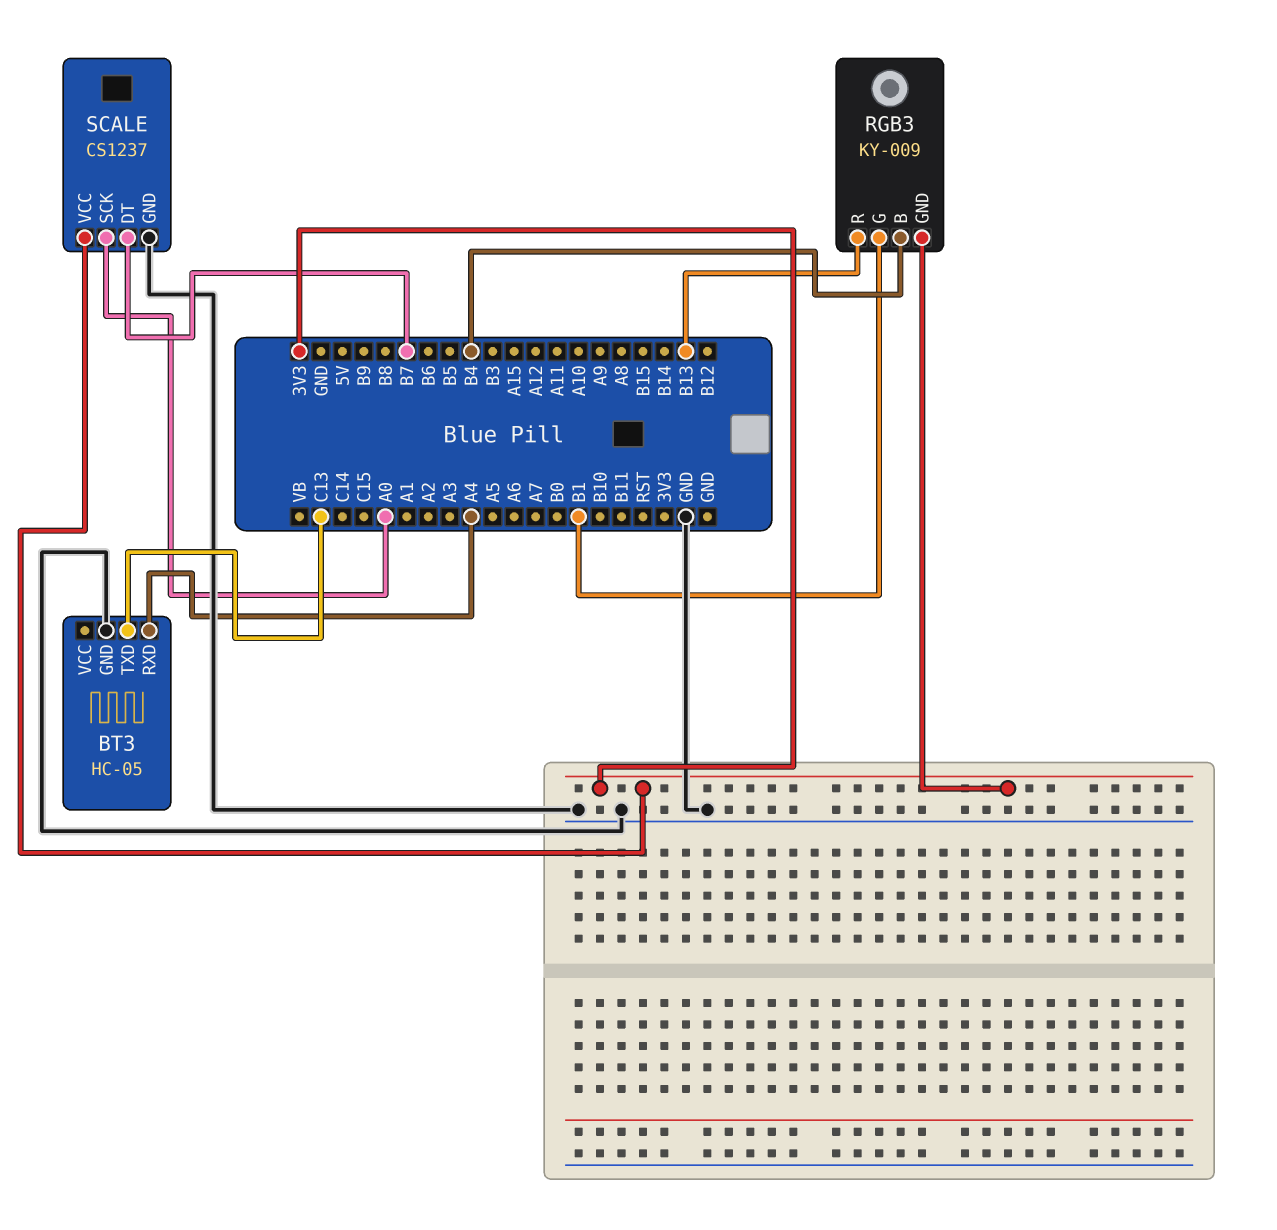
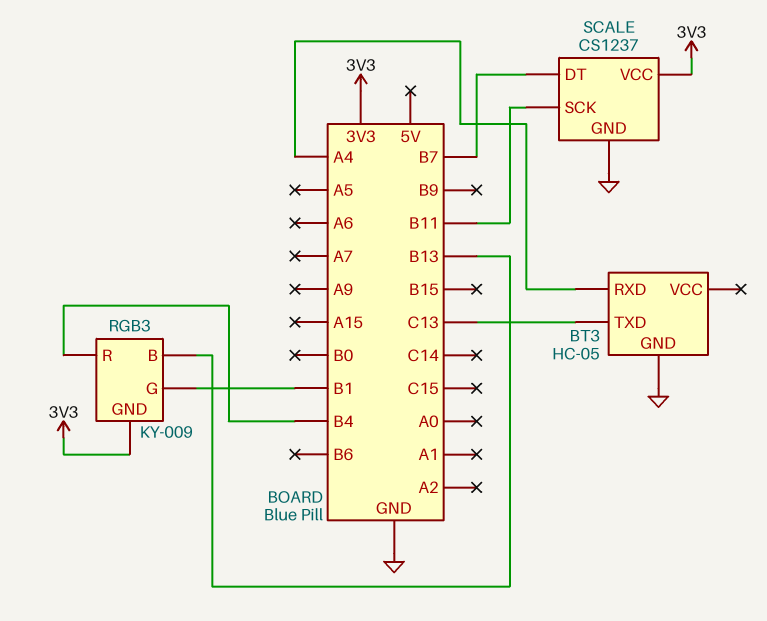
RGB3 pin B: B4 -> B13
RGB3 pin R: B13 -> B4
SCALE pin SCK: A0 -> B11

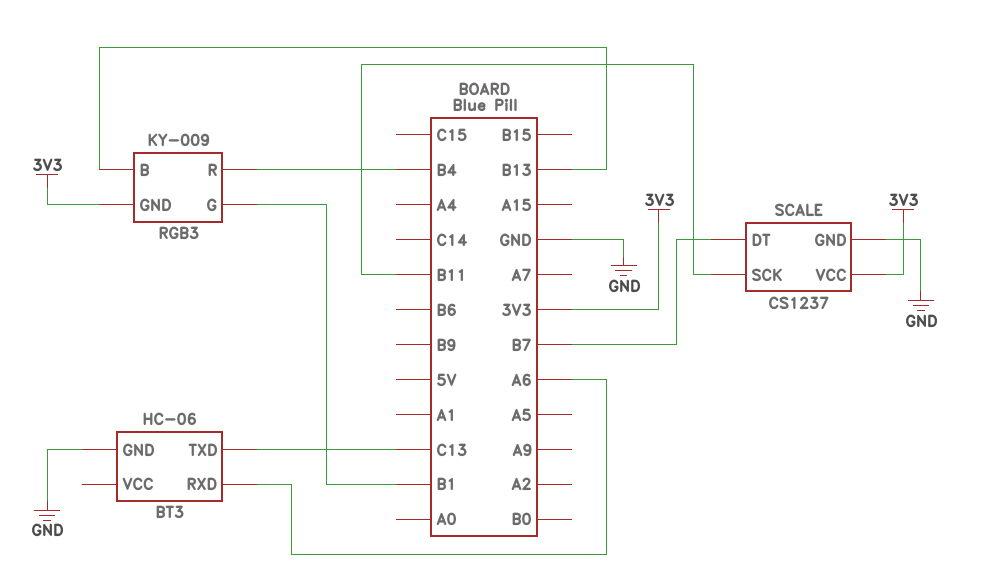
BT3: HC-05 -> HC-06
BT3 pin RXD: A4 -> A6

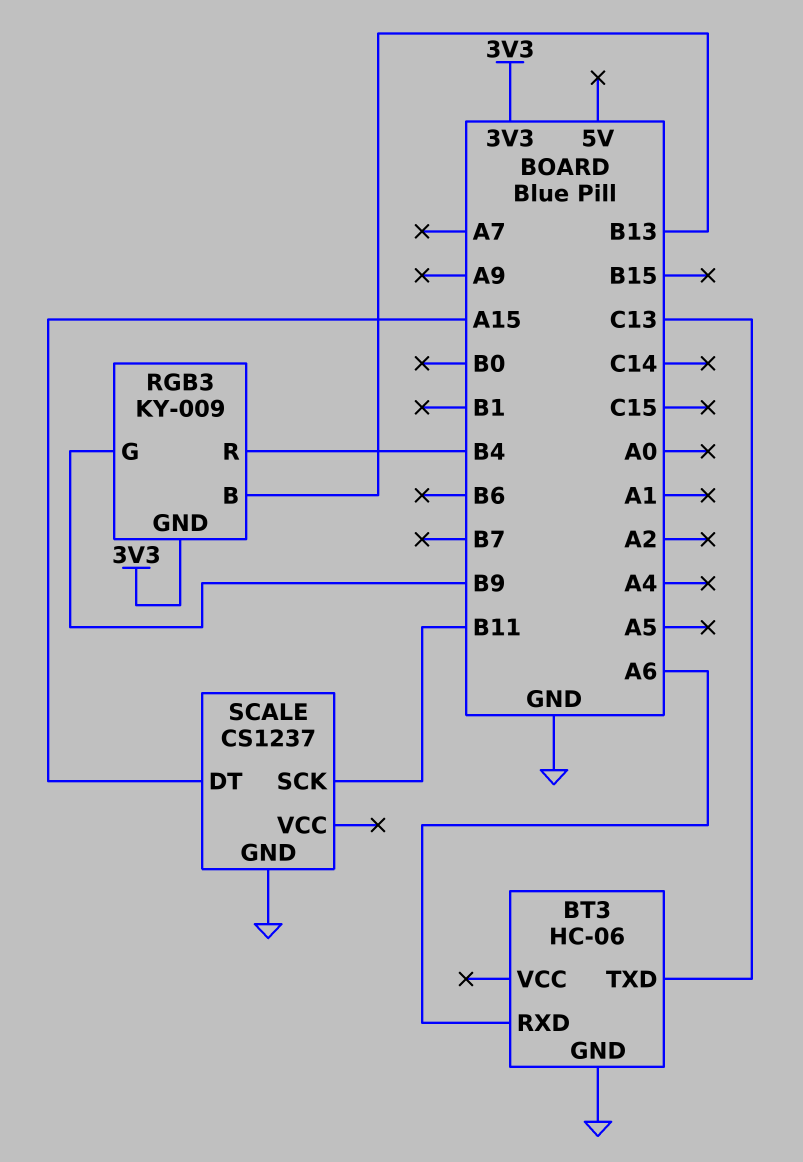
RGB3 pin G: B1 -> B9
SCALE pin DT: B7 -> A15
SCALE pin VCC: 3V3 -> none

